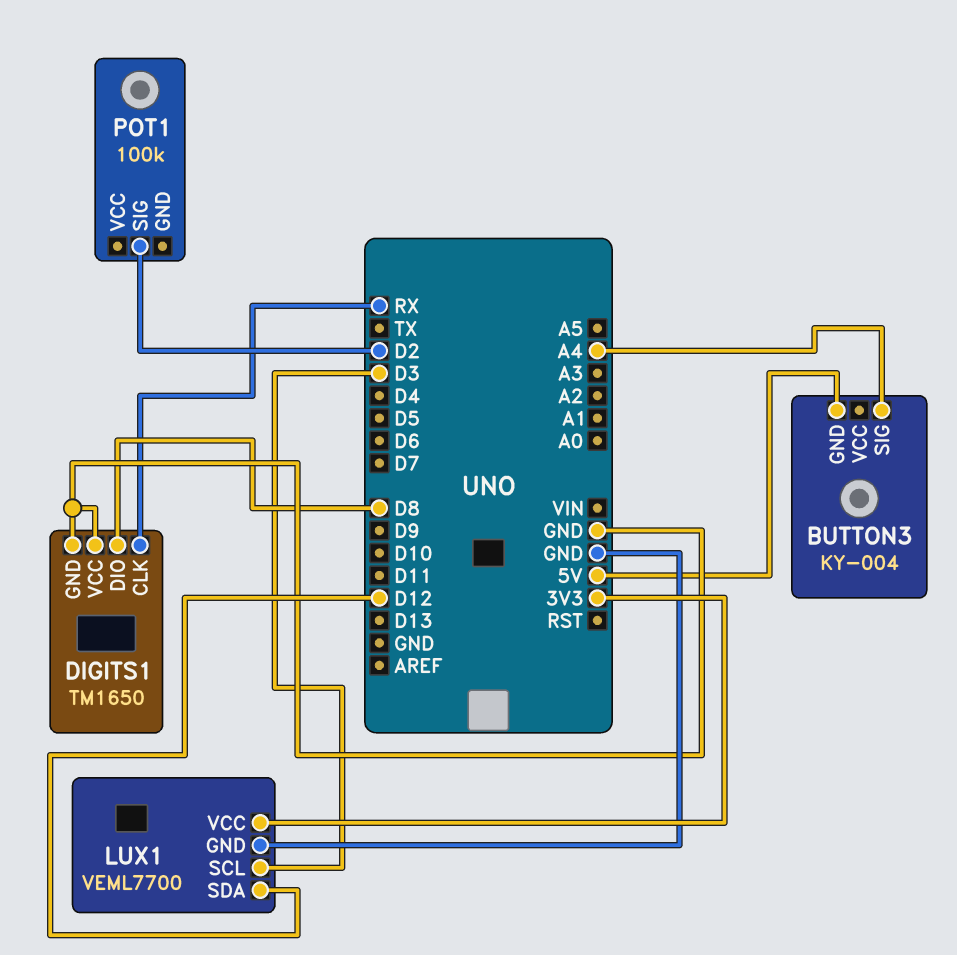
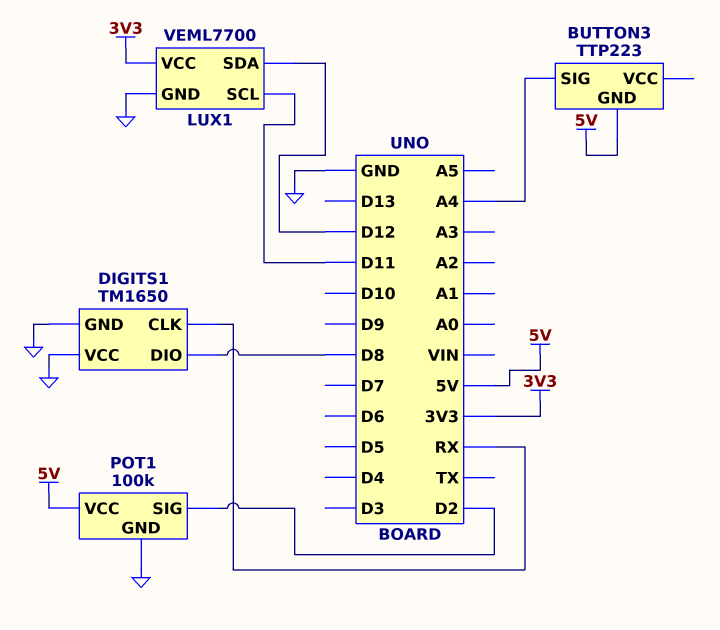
BUTTON3: KY-004 -> TTP223
LUX1 pin SCL: D3 -> D11
POT1 pin GND: none -> GND
POT1 pin VCC: none -> 5V

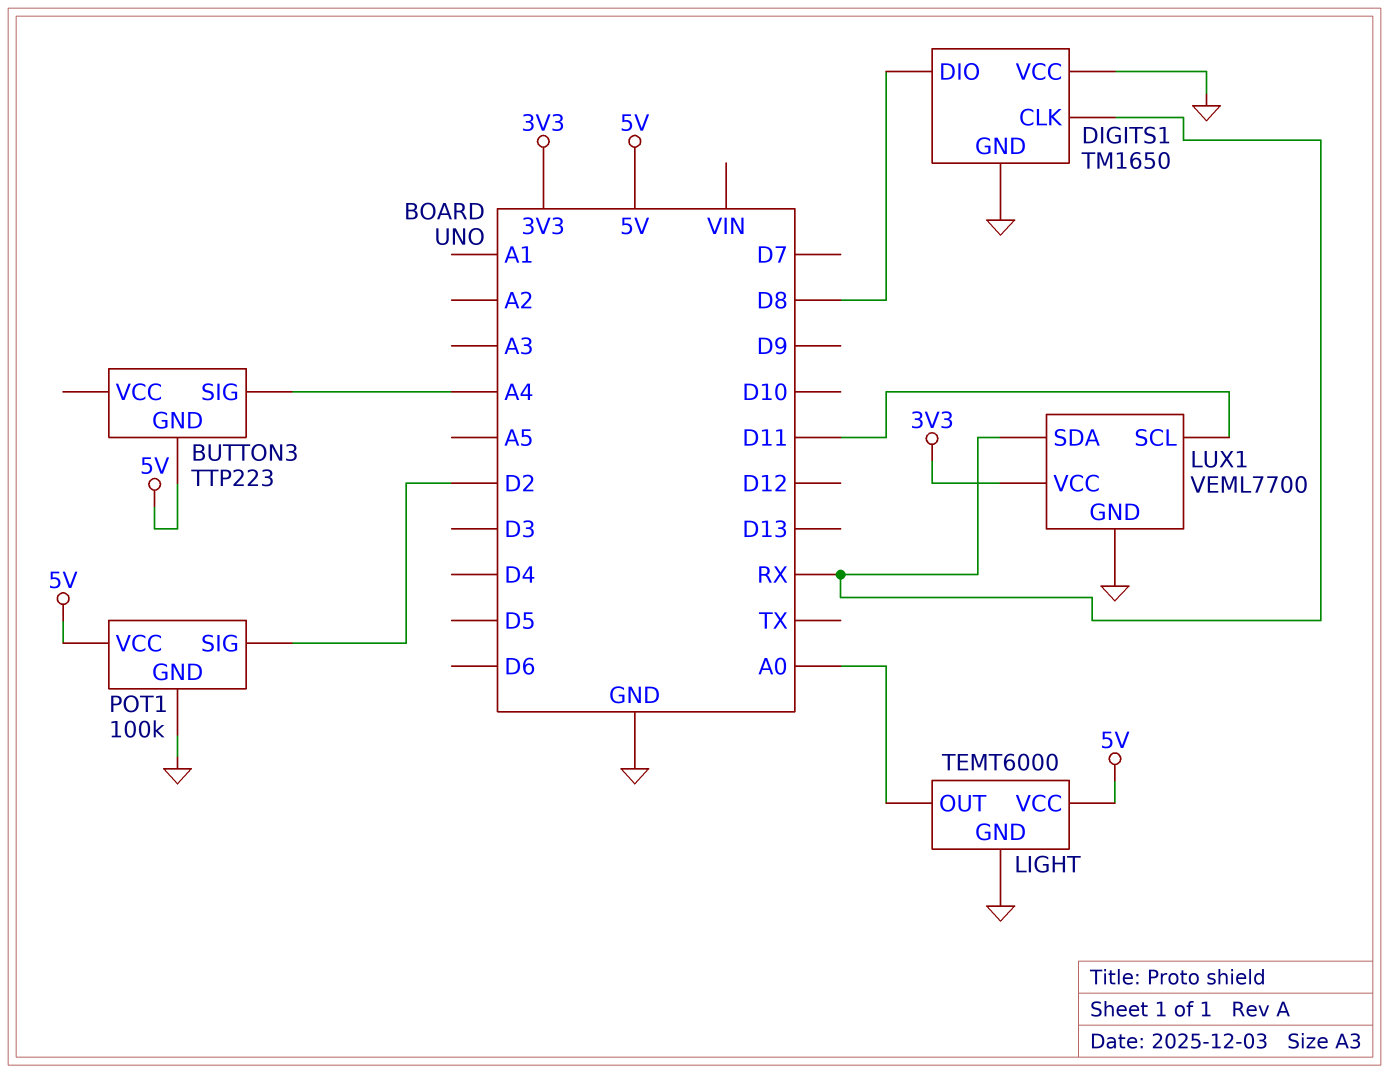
LIGHT: none -> TEMT6000
LIGHT pin GND: none -> GND
LIGHT pin OUT: none -> A0
LIGHT pin VCC: none -> 5V
LUX1 pin SDA: D12 -> RX

